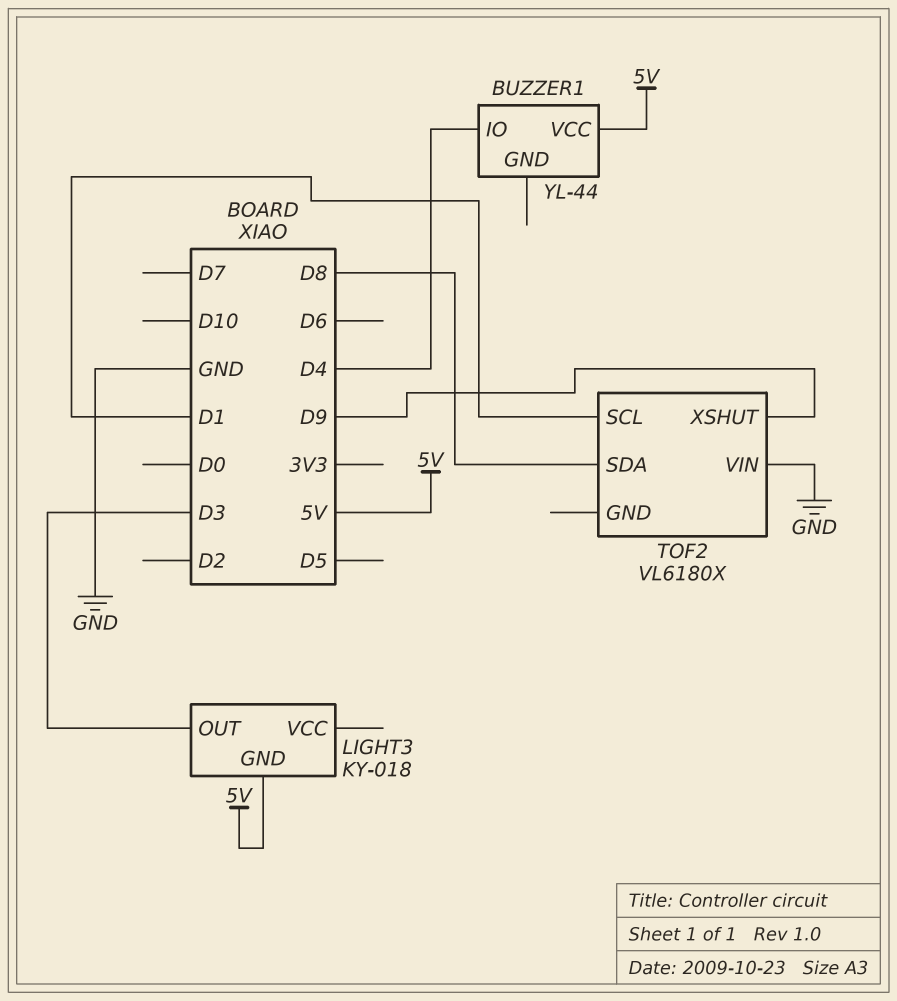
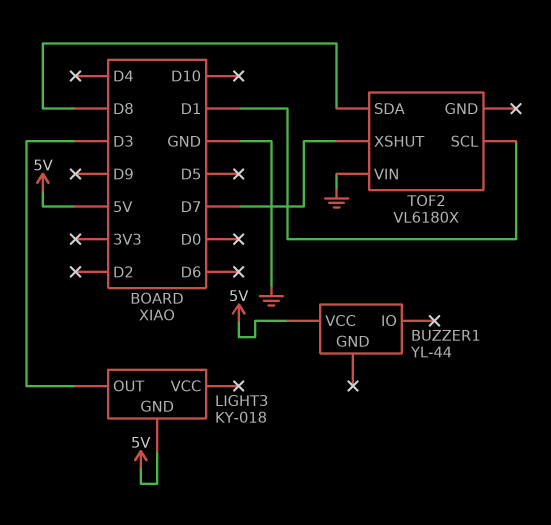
BUZZER1 pin IO: D4 -> none
TOF2 pin XSHUT: D9 -> D7

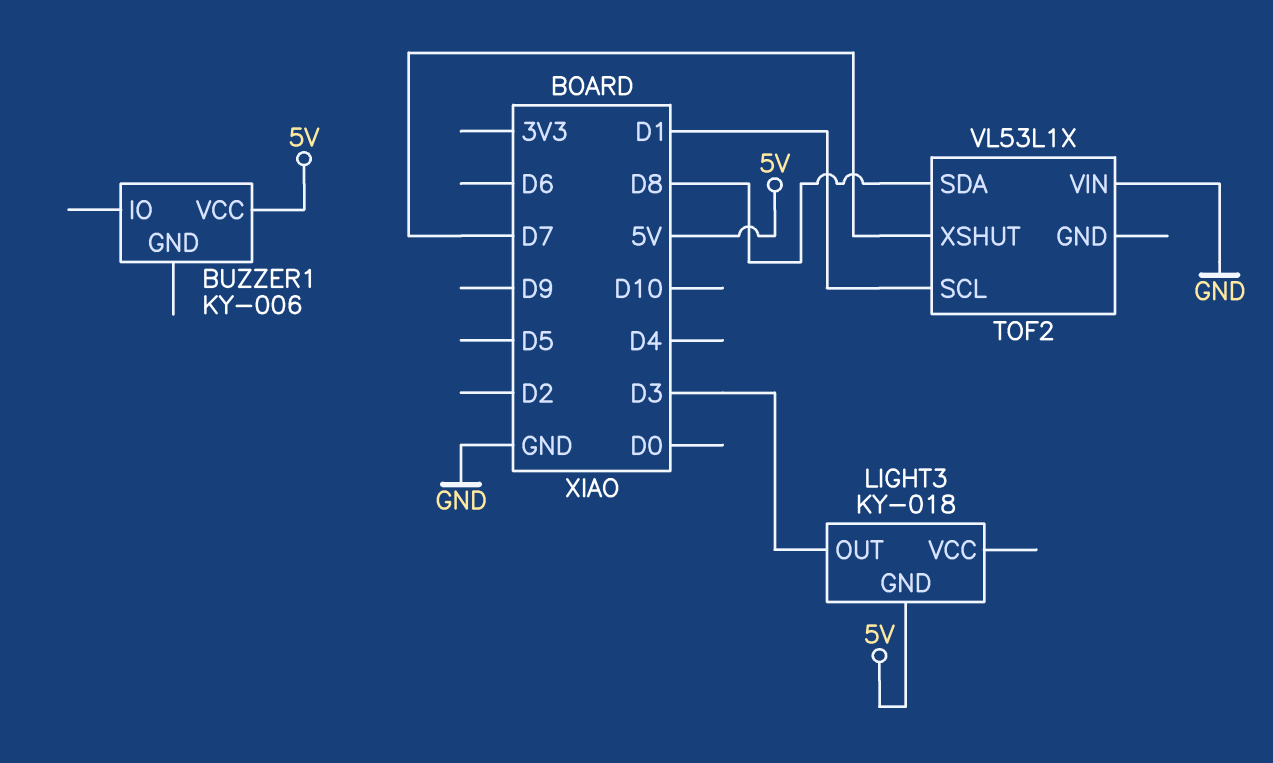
BUZZER1: YL-44 -> KY-006
TOF2: VL6180X -> VL53L1X

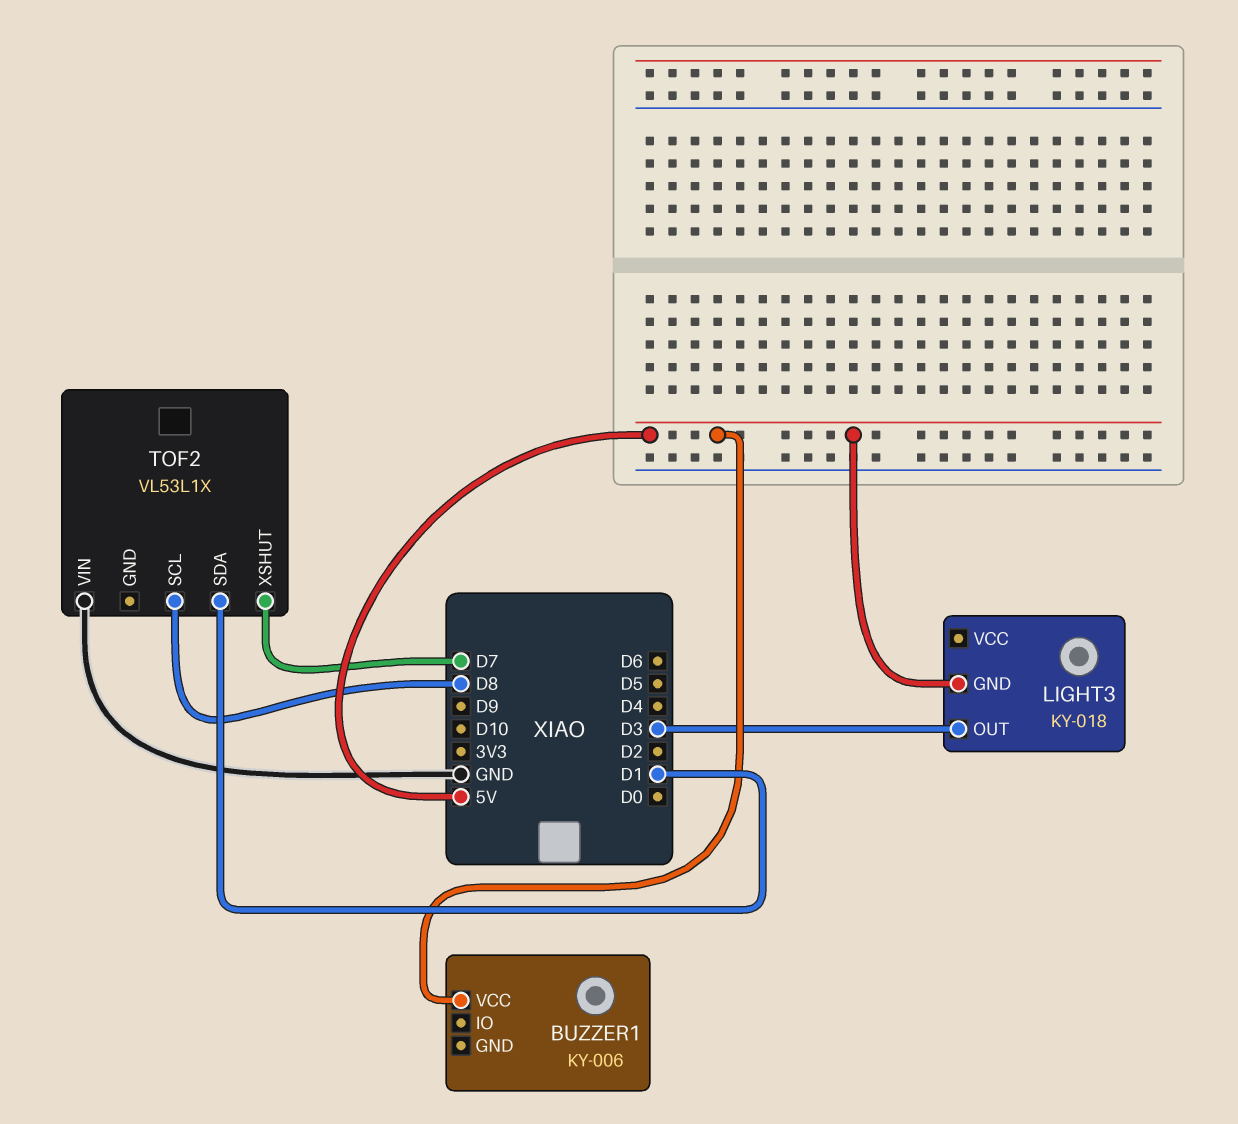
TOF2 pin SCL: D1 -> D8
TOF2 pin SDA: D8 -> D1

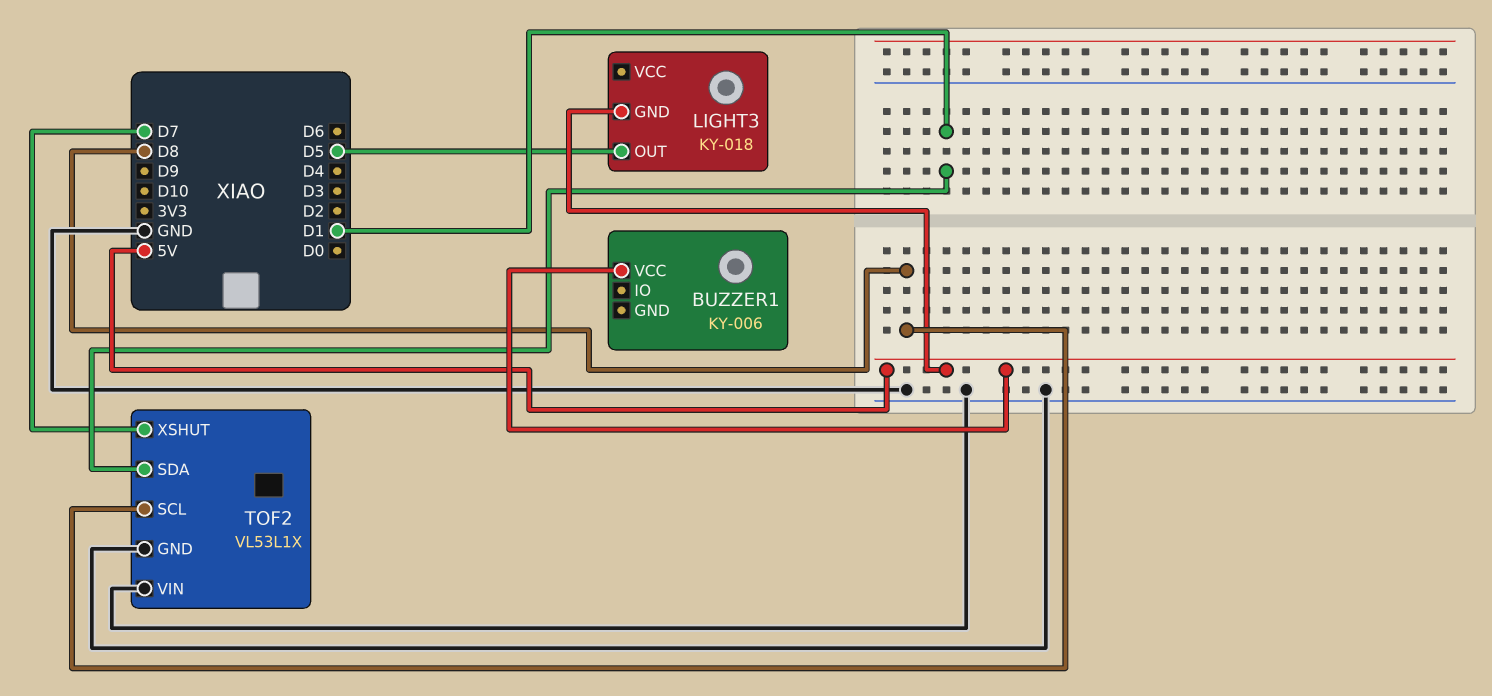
LIGHT3 pin OUT: D3 -> D5
TOF2 pin GND: none -> GND

